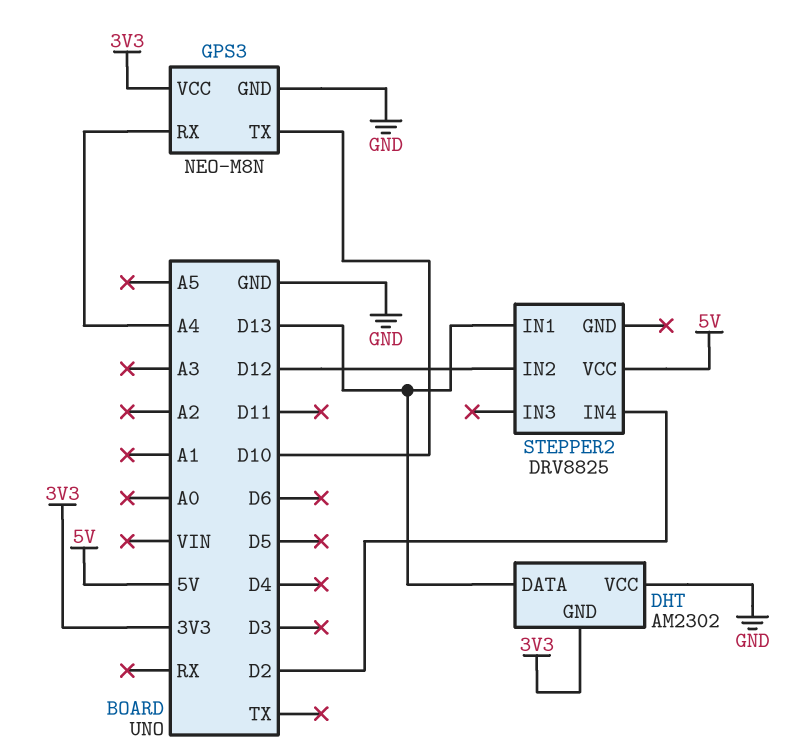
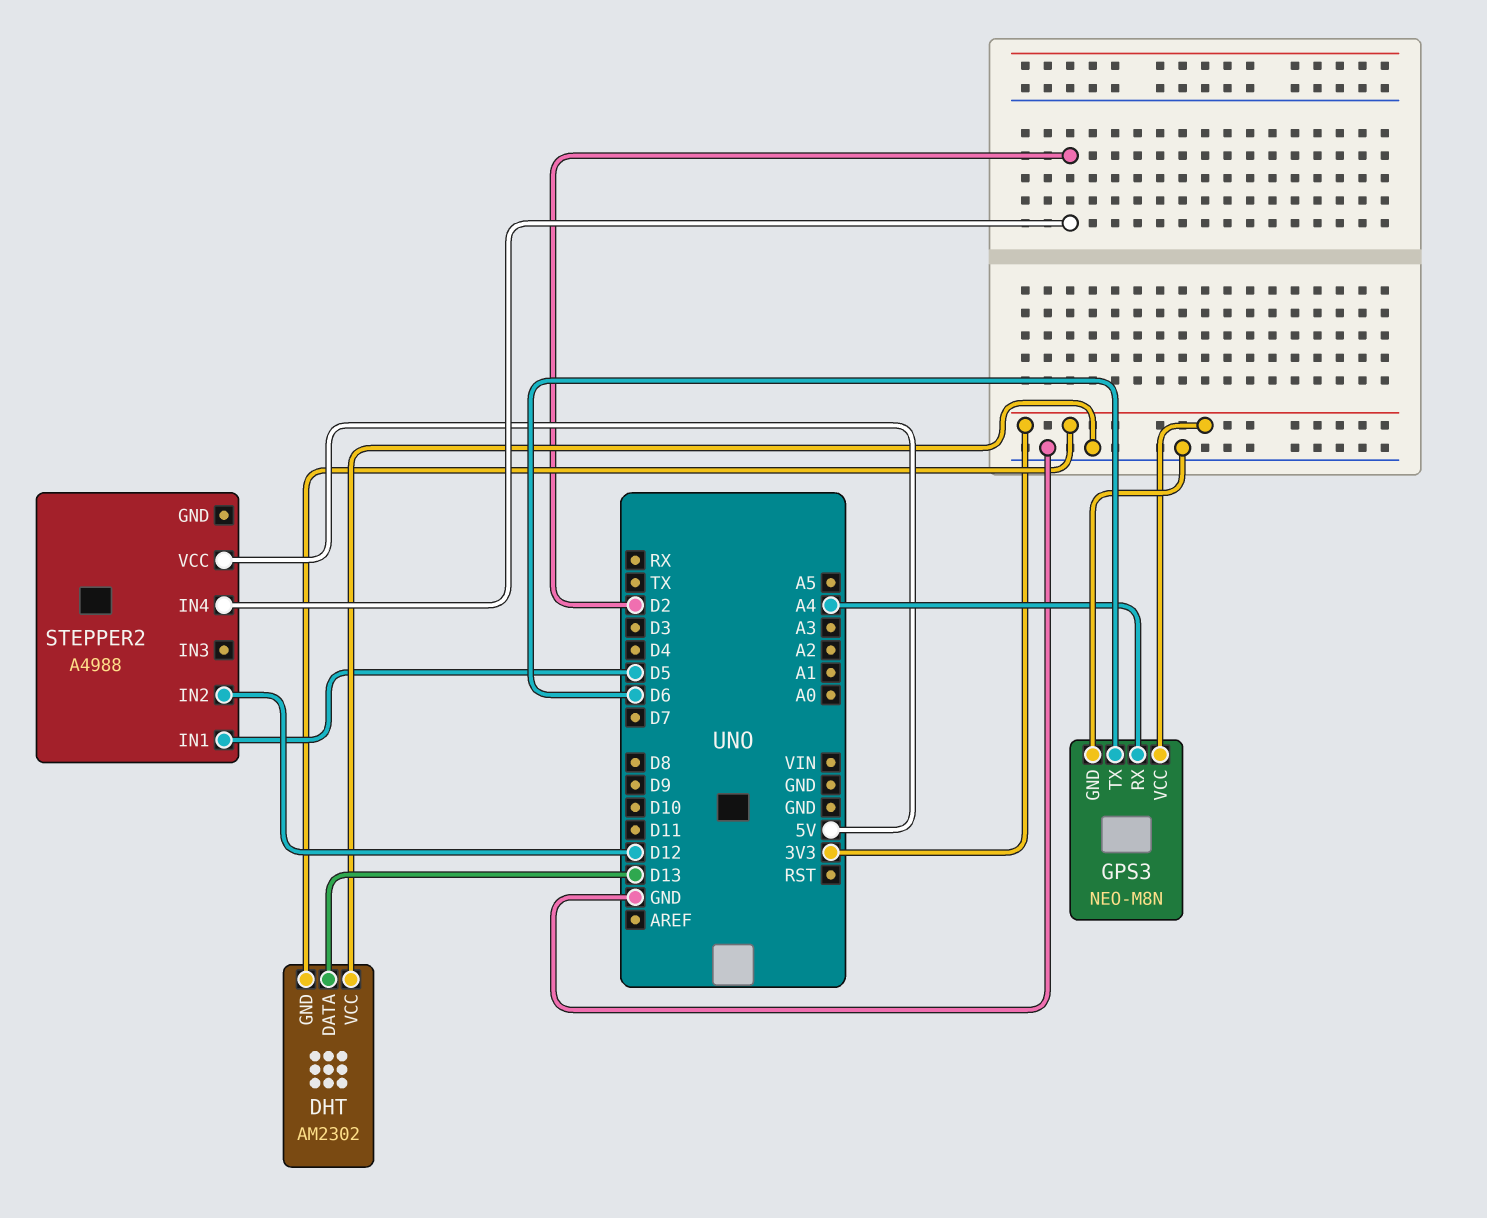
GPS3 pin TX: D10 -> D6
STEPPER2: DRV8825 -> A4988
STEPPER2 pin IN1: D13 -> D5

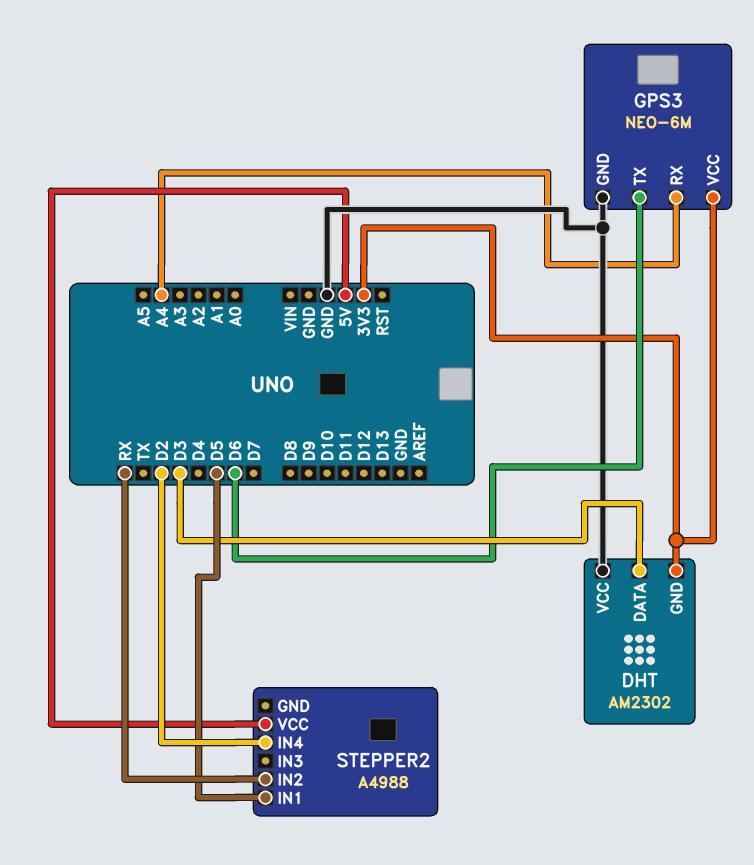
DHT pin DATA: D13 -> D3
GPS3: NEO-M8N -> NEO-6M
STEPPER2 pin IN2: D12 -> RX

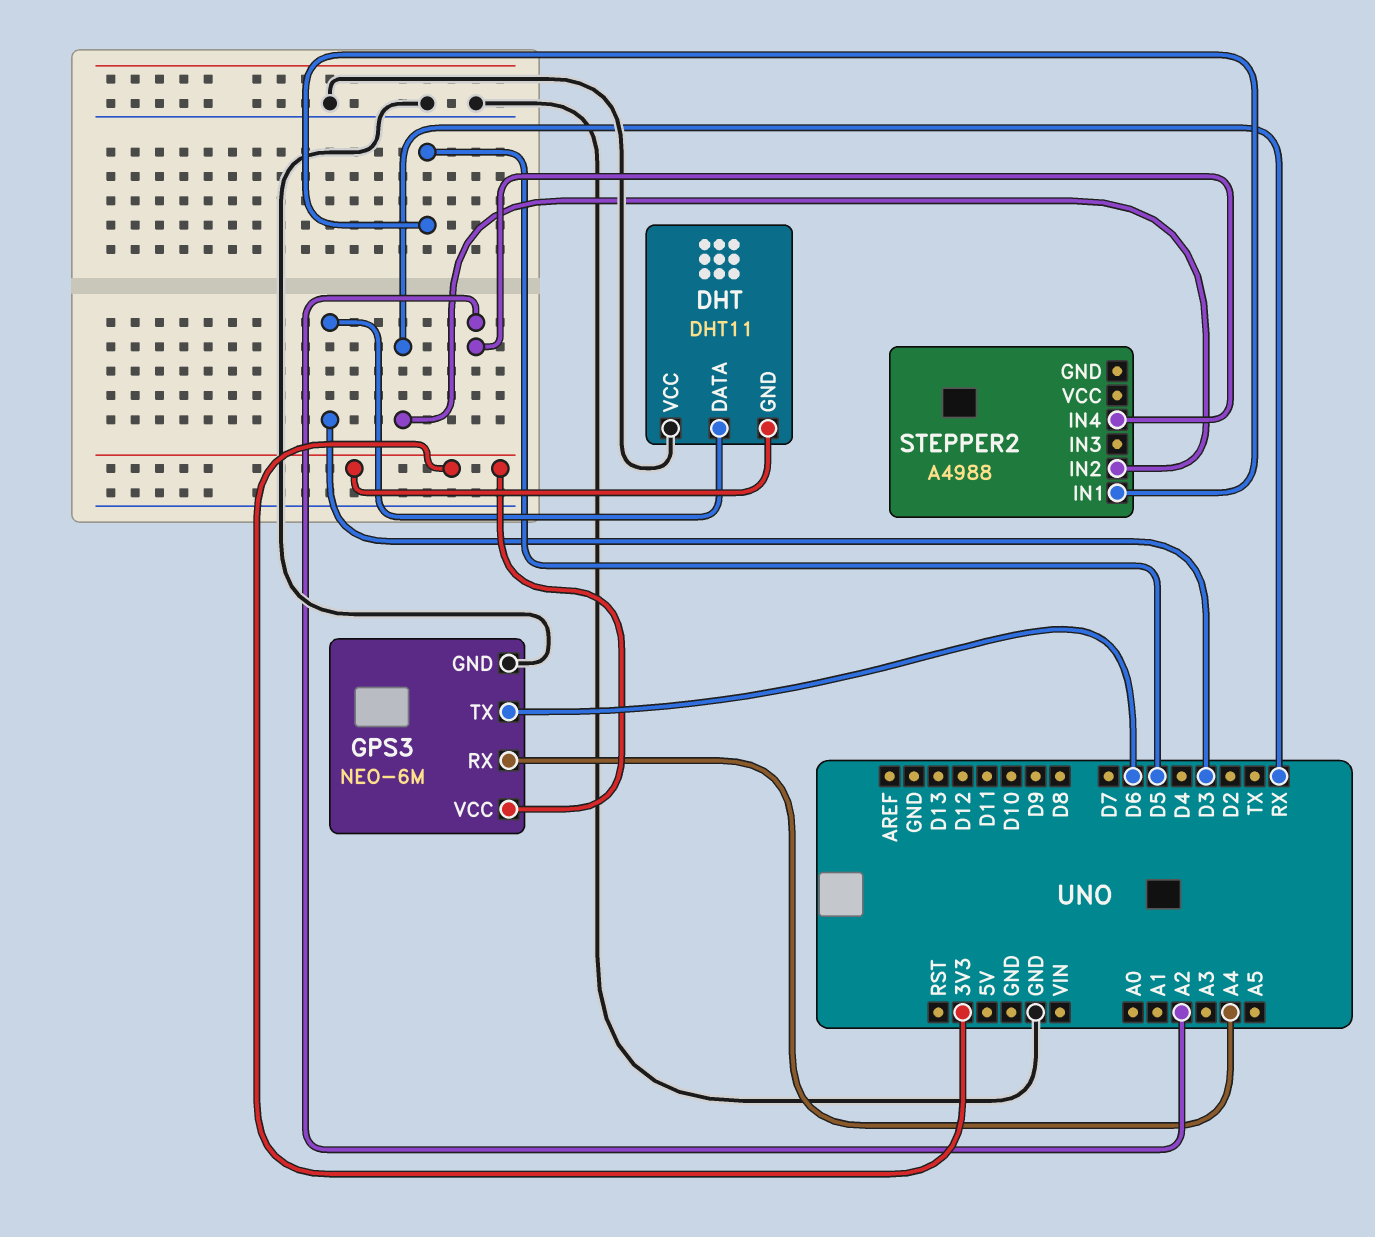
DHT: AM2302 -> DHT11
STEPPER2 pin IN4: D2 -> A2
STEPPER2 pin VCC: 5V -> none

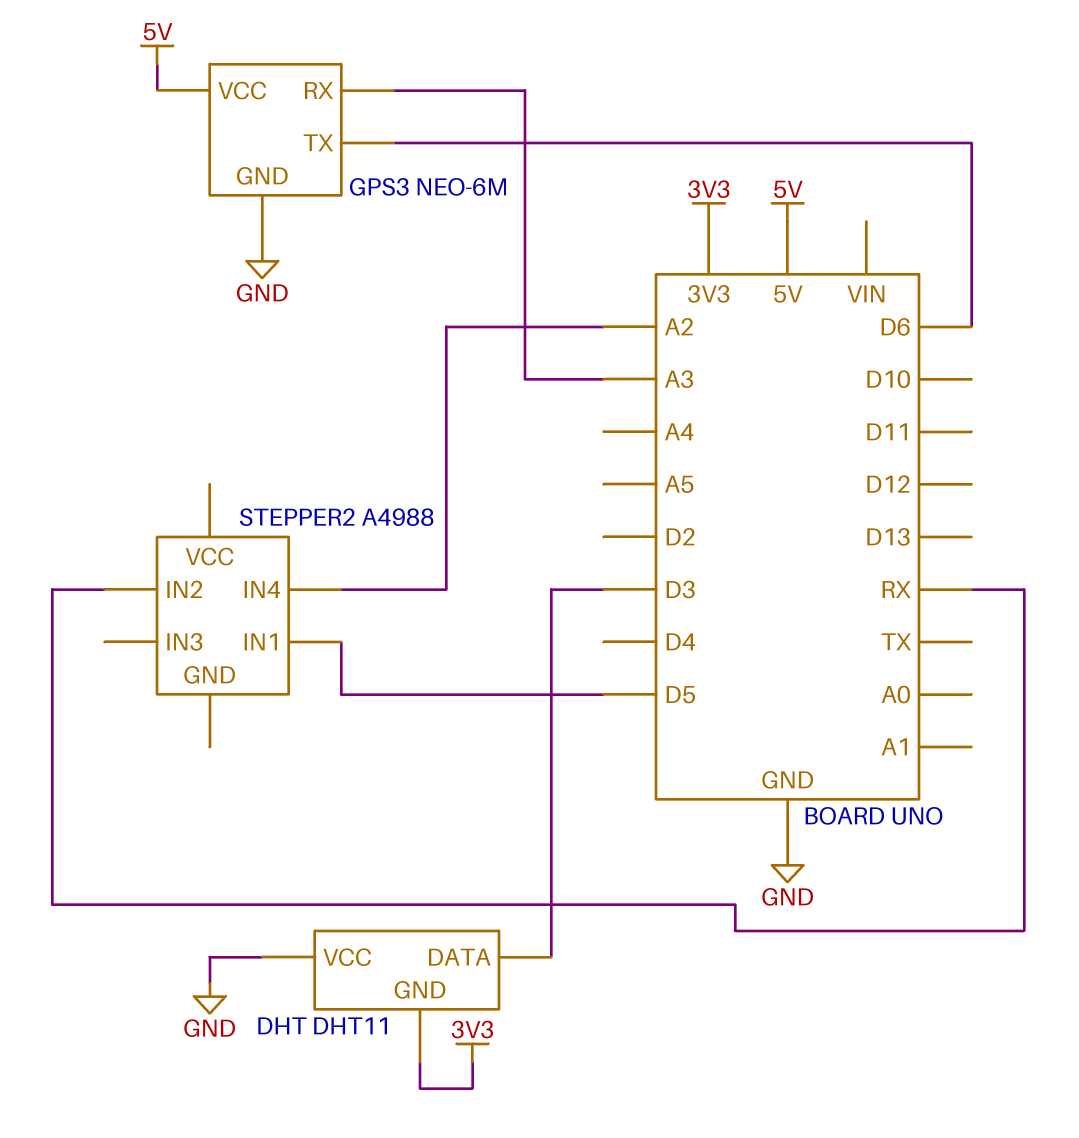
GPS3 pin RX: A4 -> A3
GPS3 pin VCC: 3V3 -> 5V

